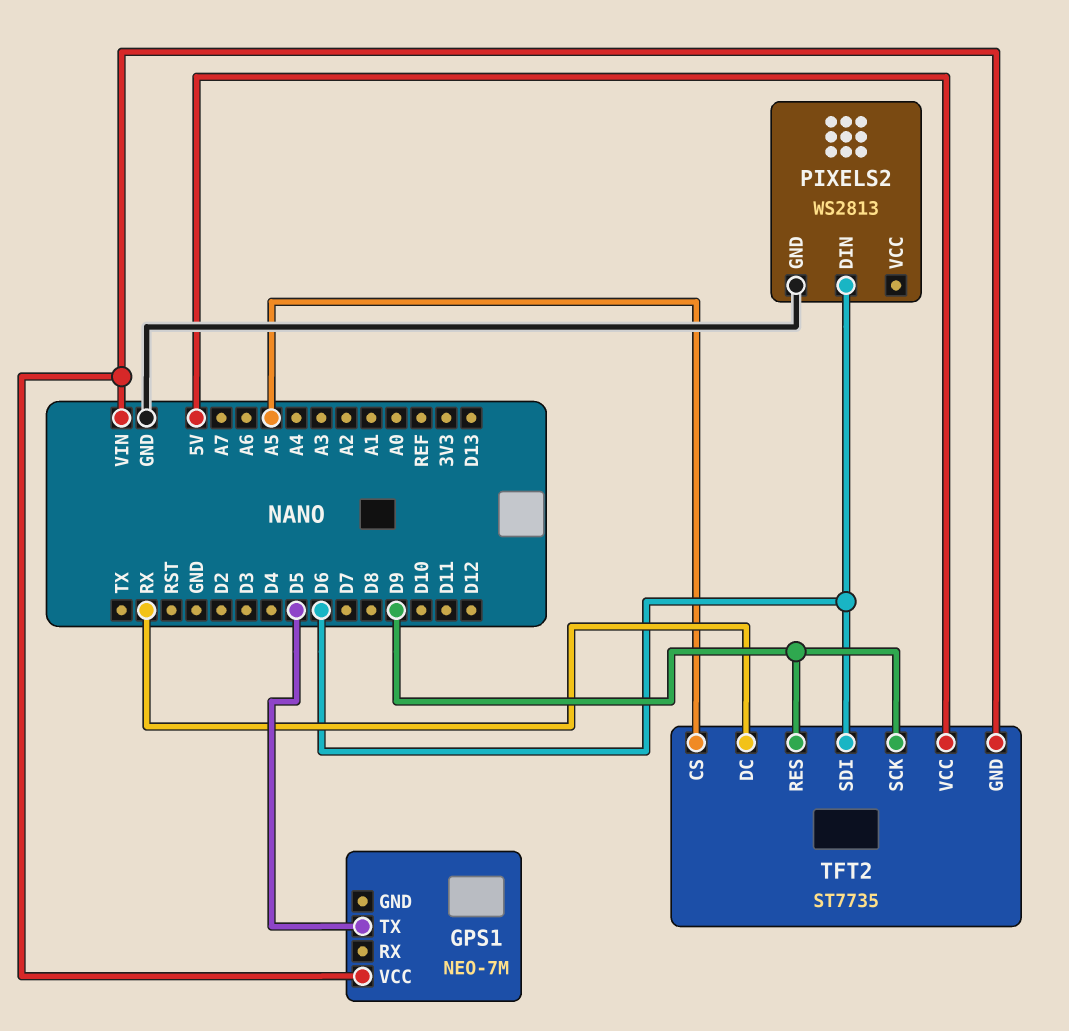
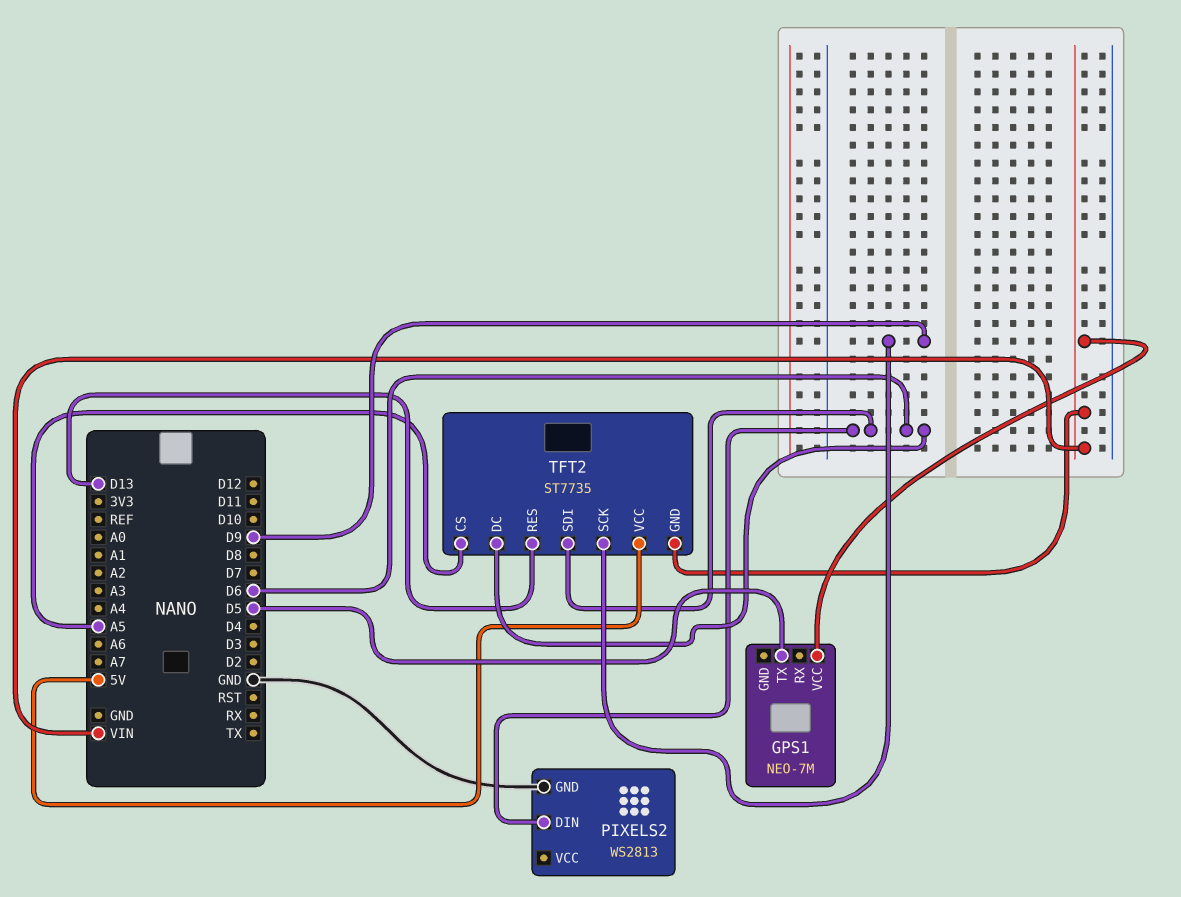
TFT2 pin DC: RX -> D6
TFT2 pin RES: D9 -> D13

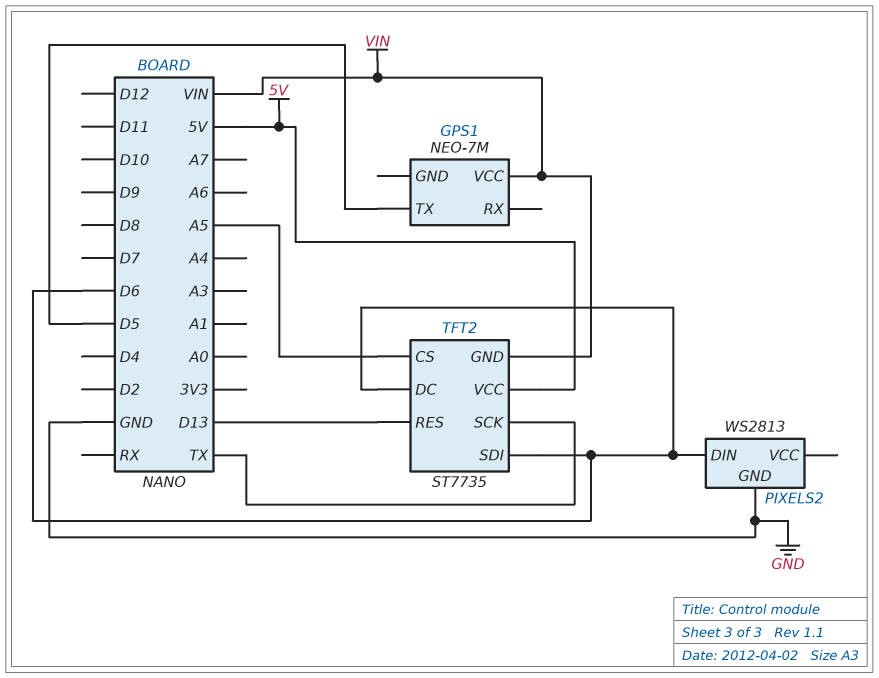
TFT2 pin SCK: D9 -> TX

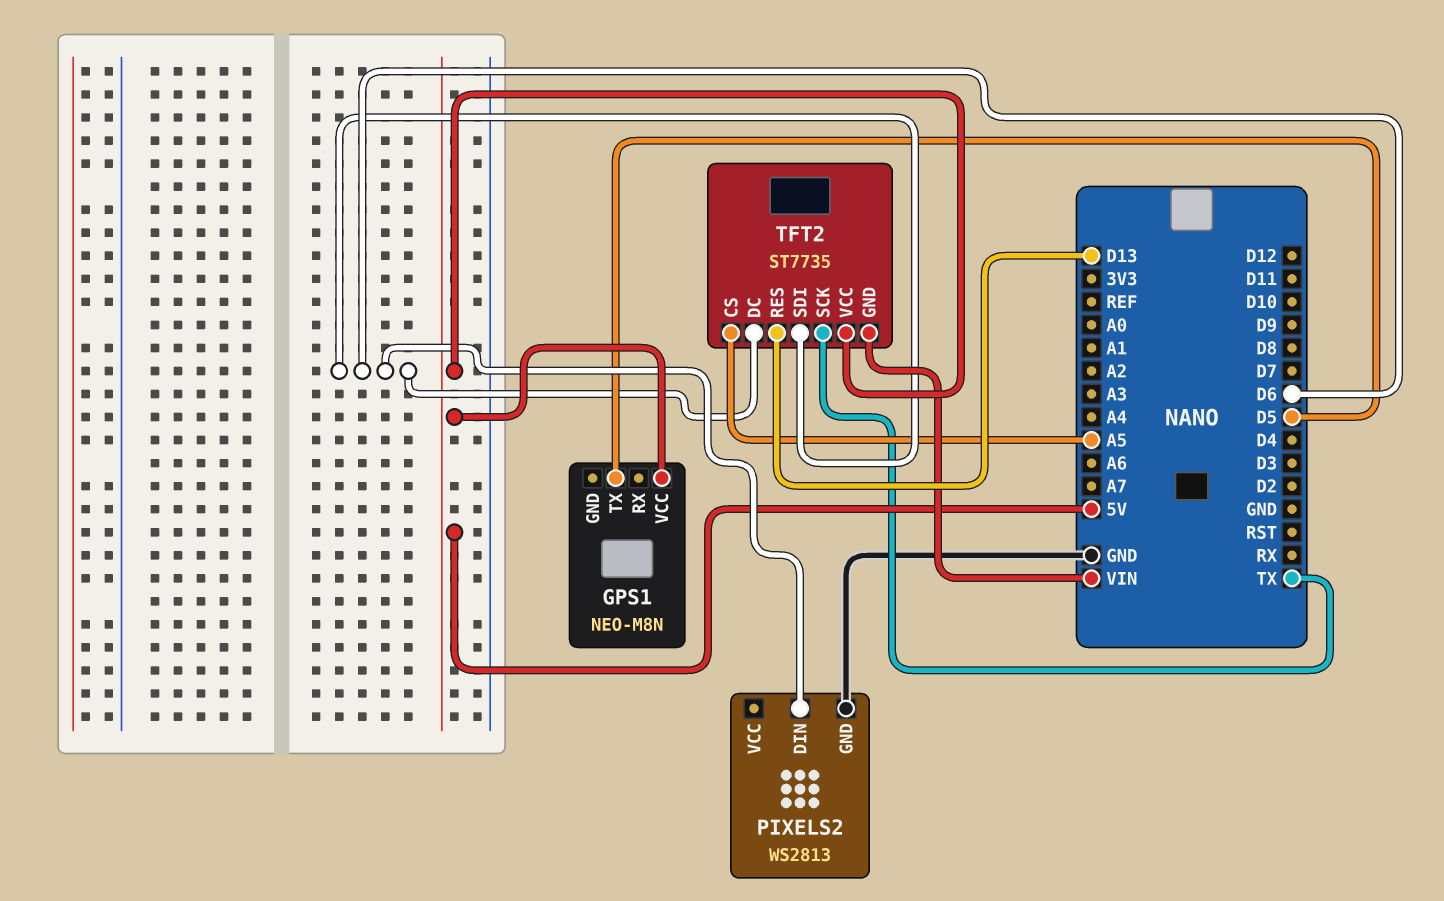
GPS1: NEO-7M -> NEO-M8N
GPS1 pin VCC: VIN -> 5V

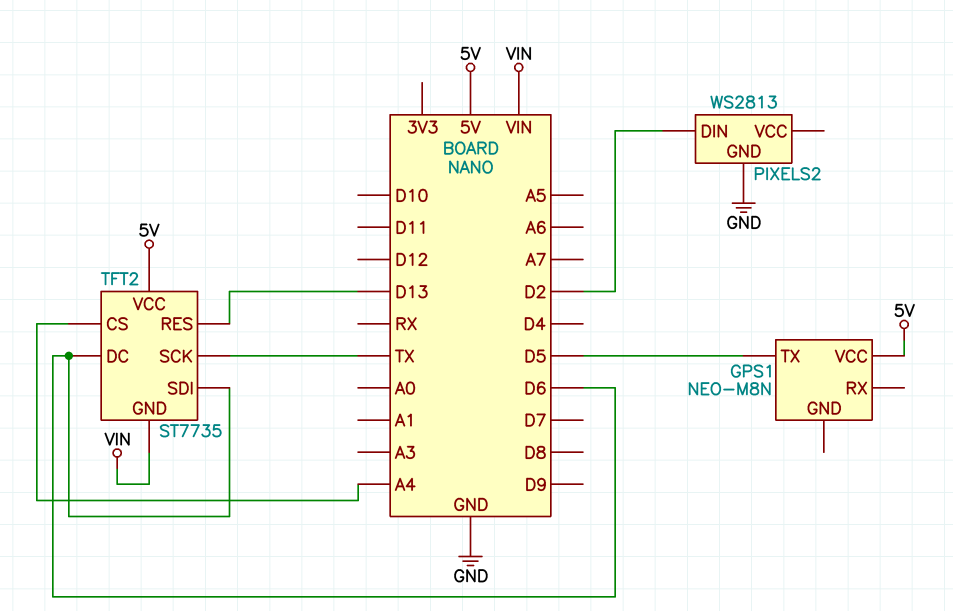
PIXELS2 pin DIN: D6 -> D2
TFT2 pin CS: A5 -> A4

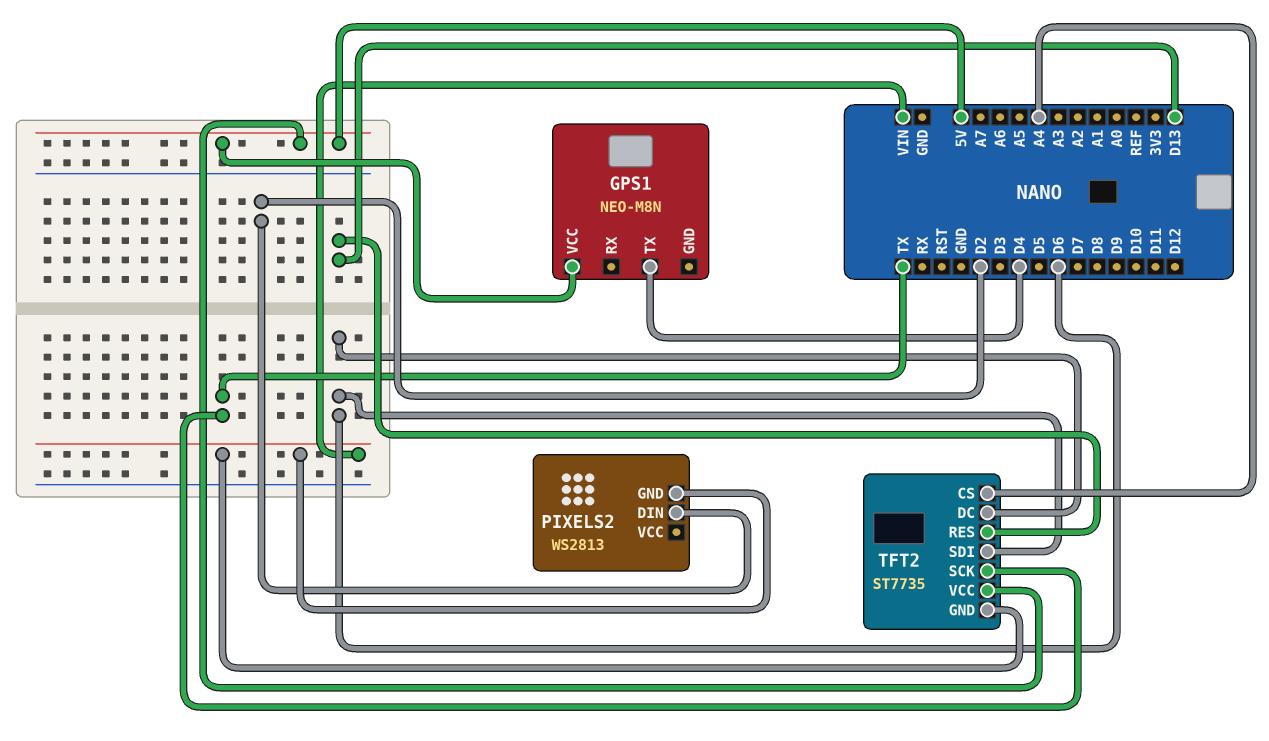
GPS1 pin TX: D5 -> D4
PIXELS2 pin GND: GND -> VIN

